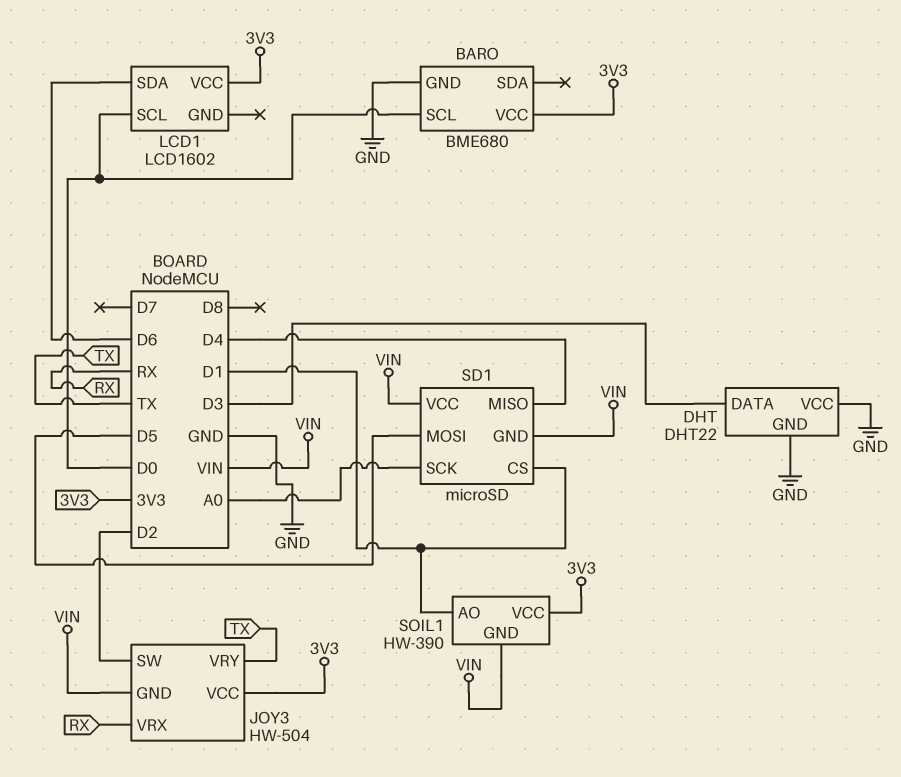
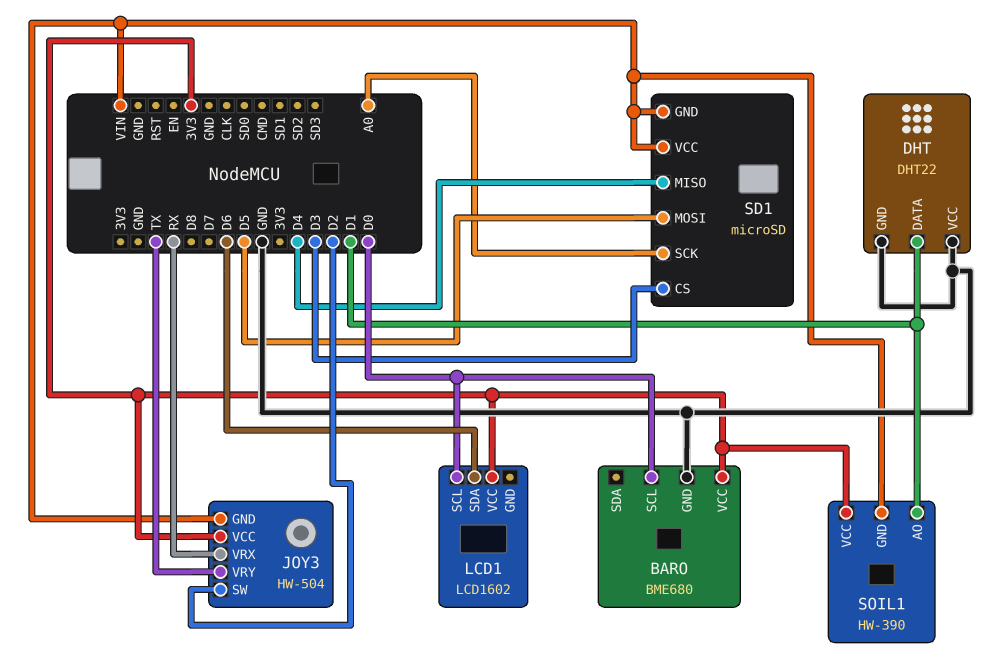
DHT pin DATA: D3 -> D1
SD1 pin CS: D1 -> D3

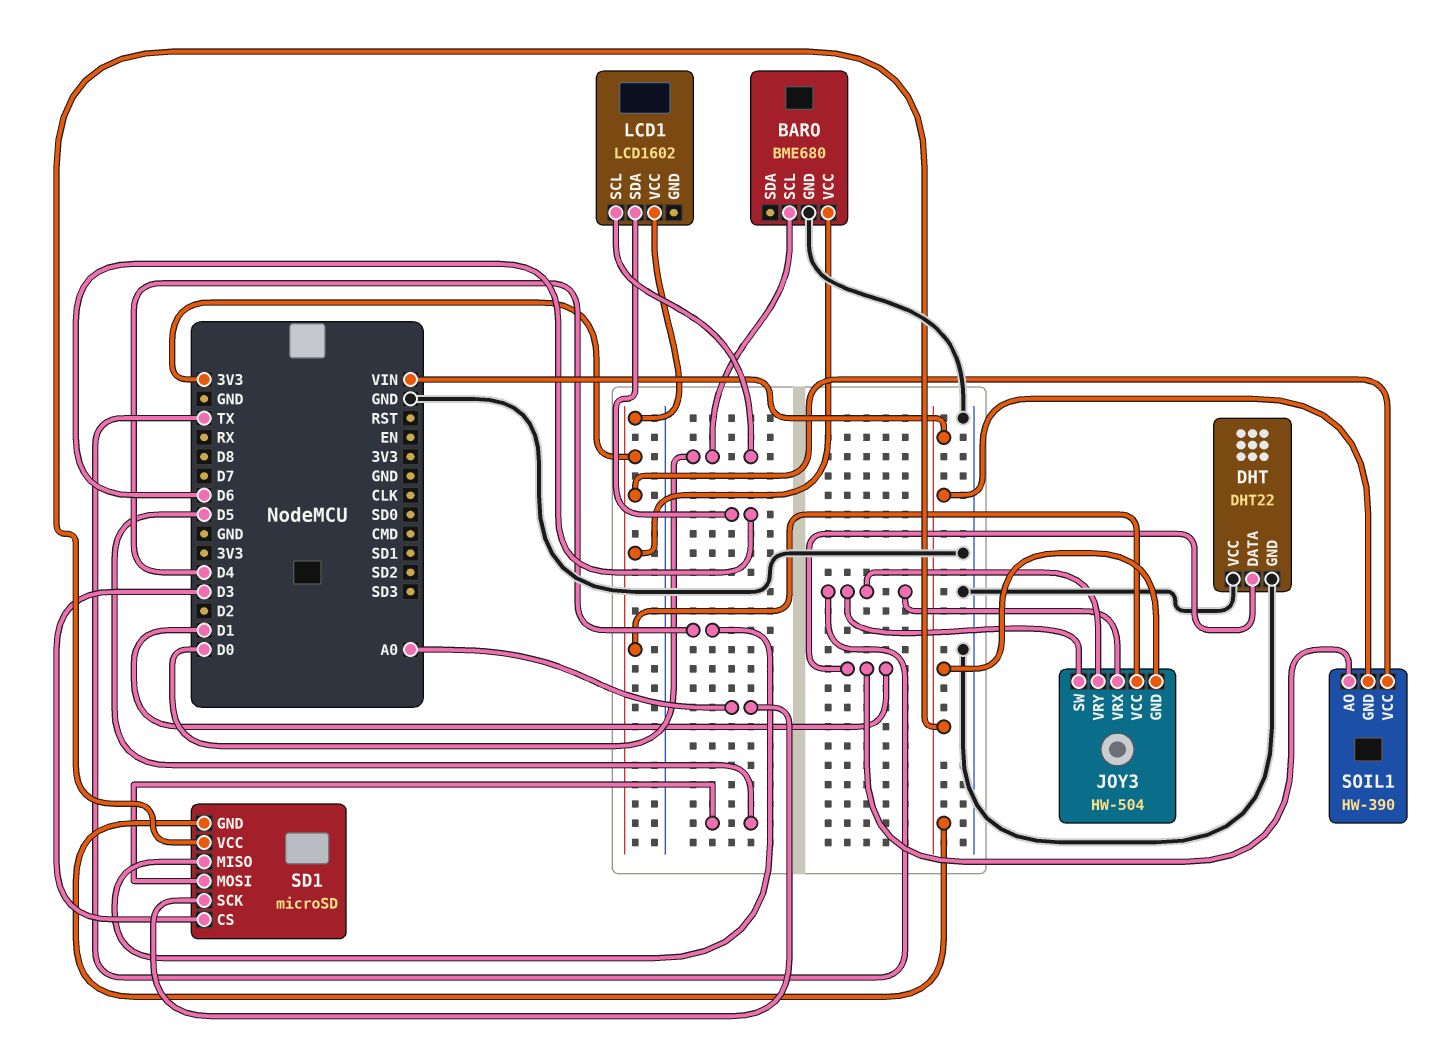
JOY3 pin SW: D2 -> TX
JOY3 pin VRX: RX -> TX

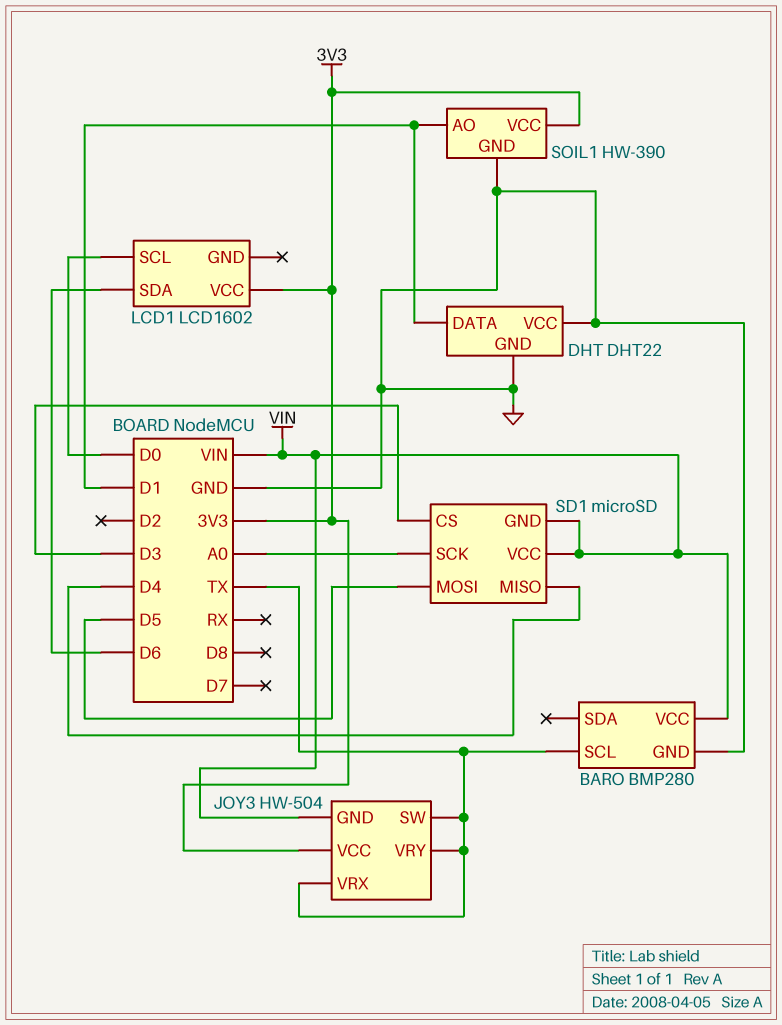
BARO: BME680 -> BMP280
BARO pin SCL: D0 -> TX
BARO pin VCC: 3V3 -> VIN
SOIL1 pin GND: VIN -> GND

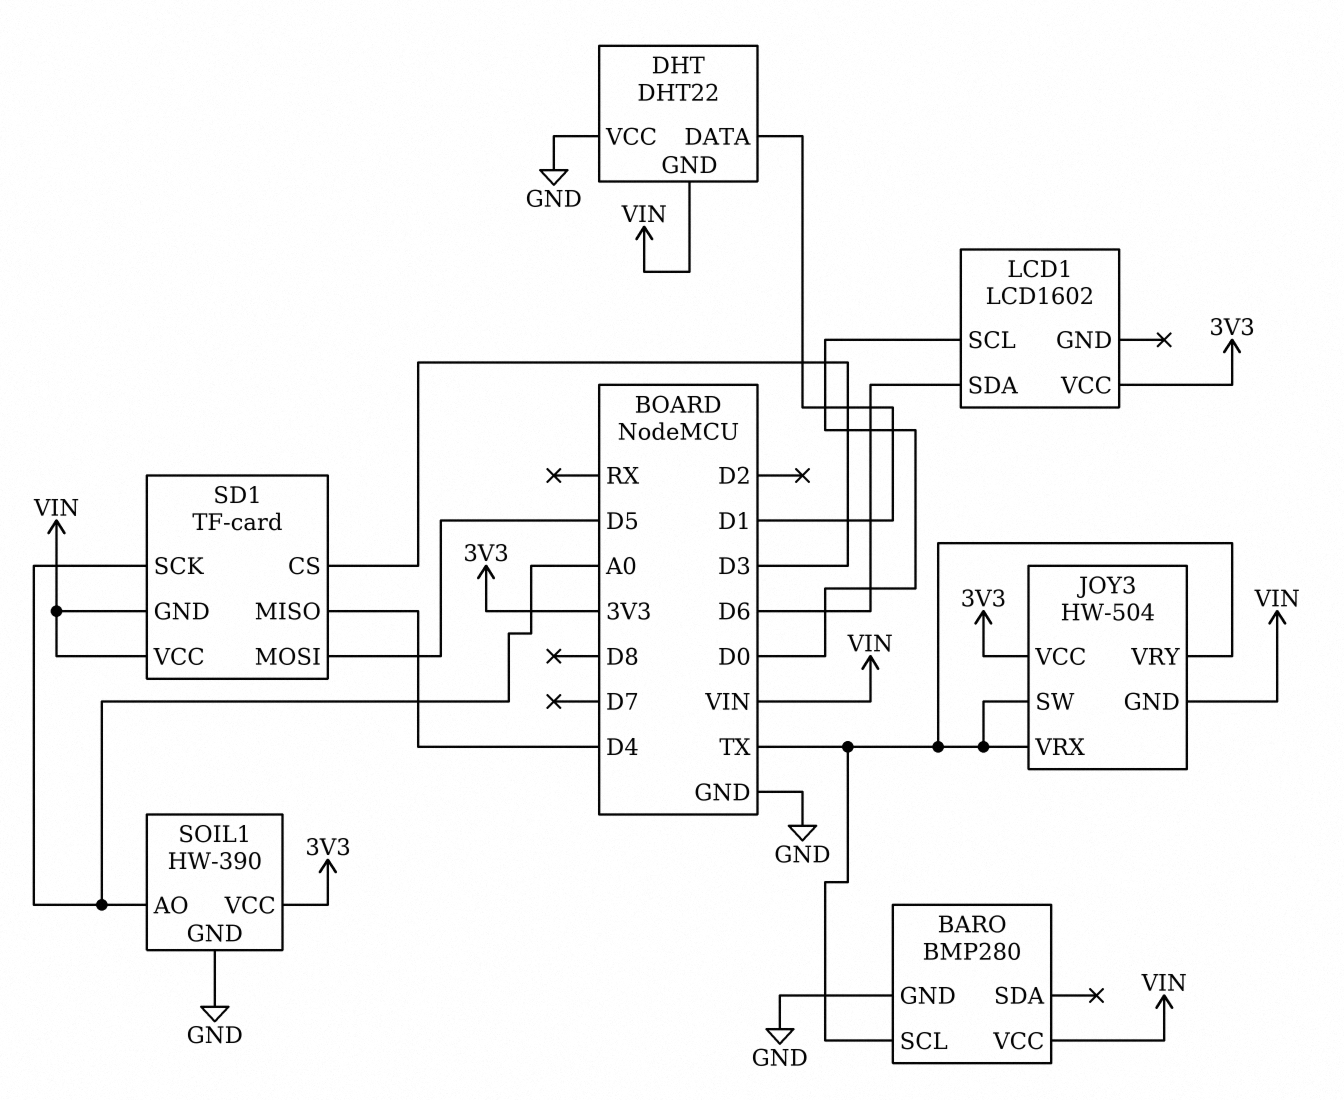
DHT pin GND: GND -> VIN
SD1: microSD -> TF-card
SOIL1 pin AO: D1 -> A0

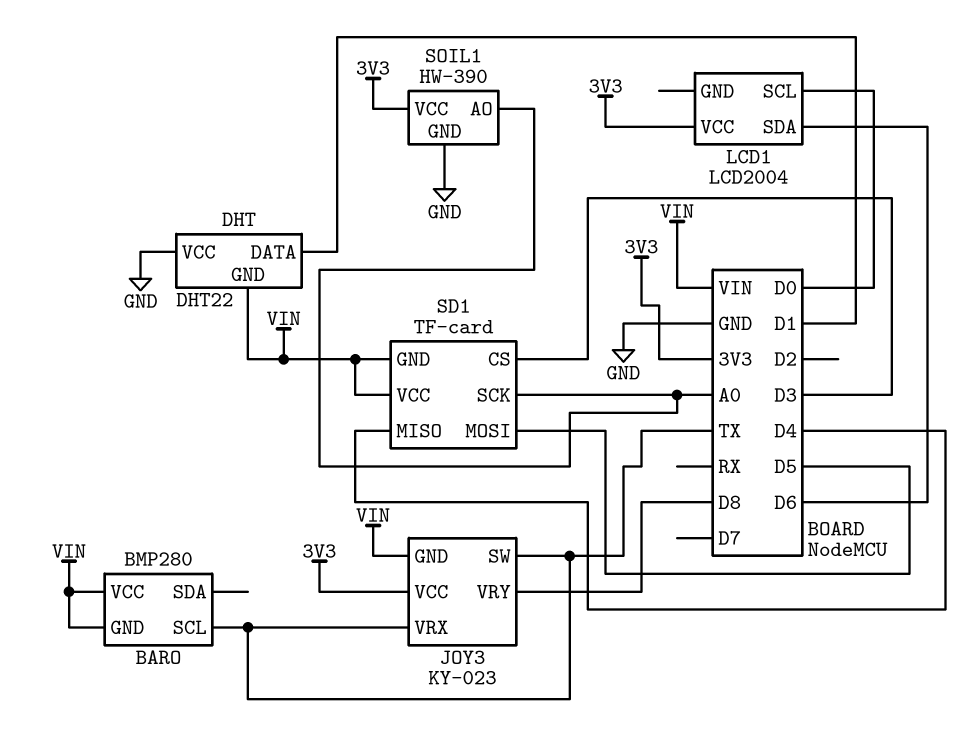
BARO pin GND: GND -> VIN
JOY3: HW-504 -> KY-023
JOY3 pin VRY: TX -> D8
LCD1: LCD1602 -> LCD2004

